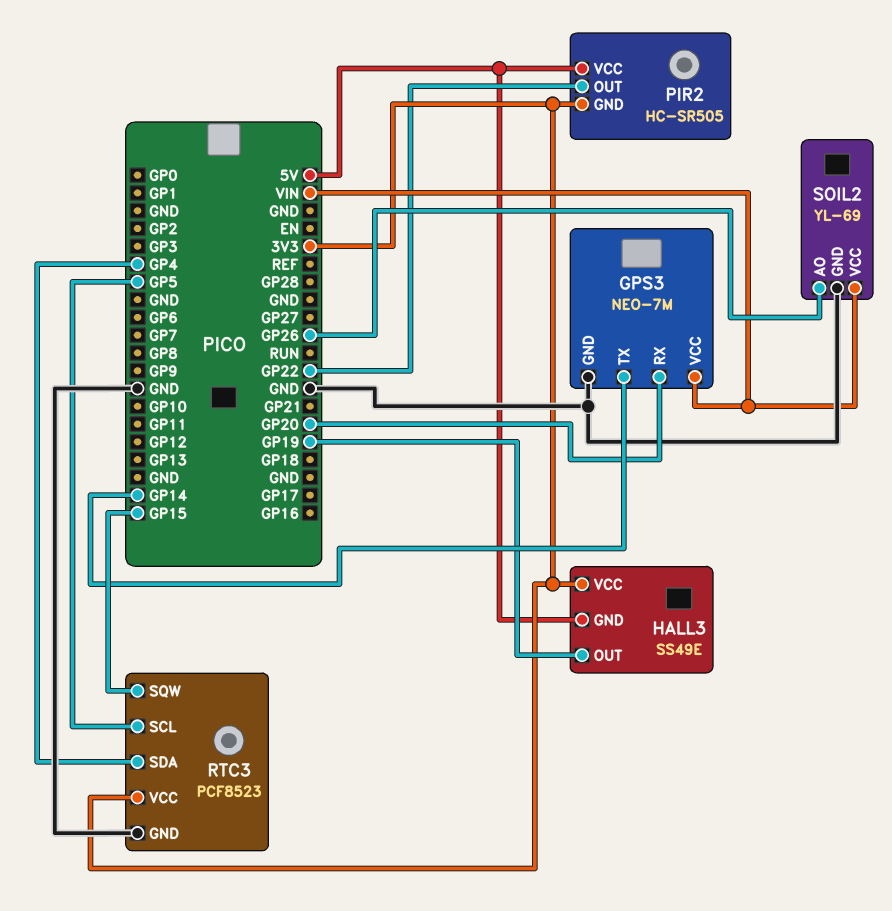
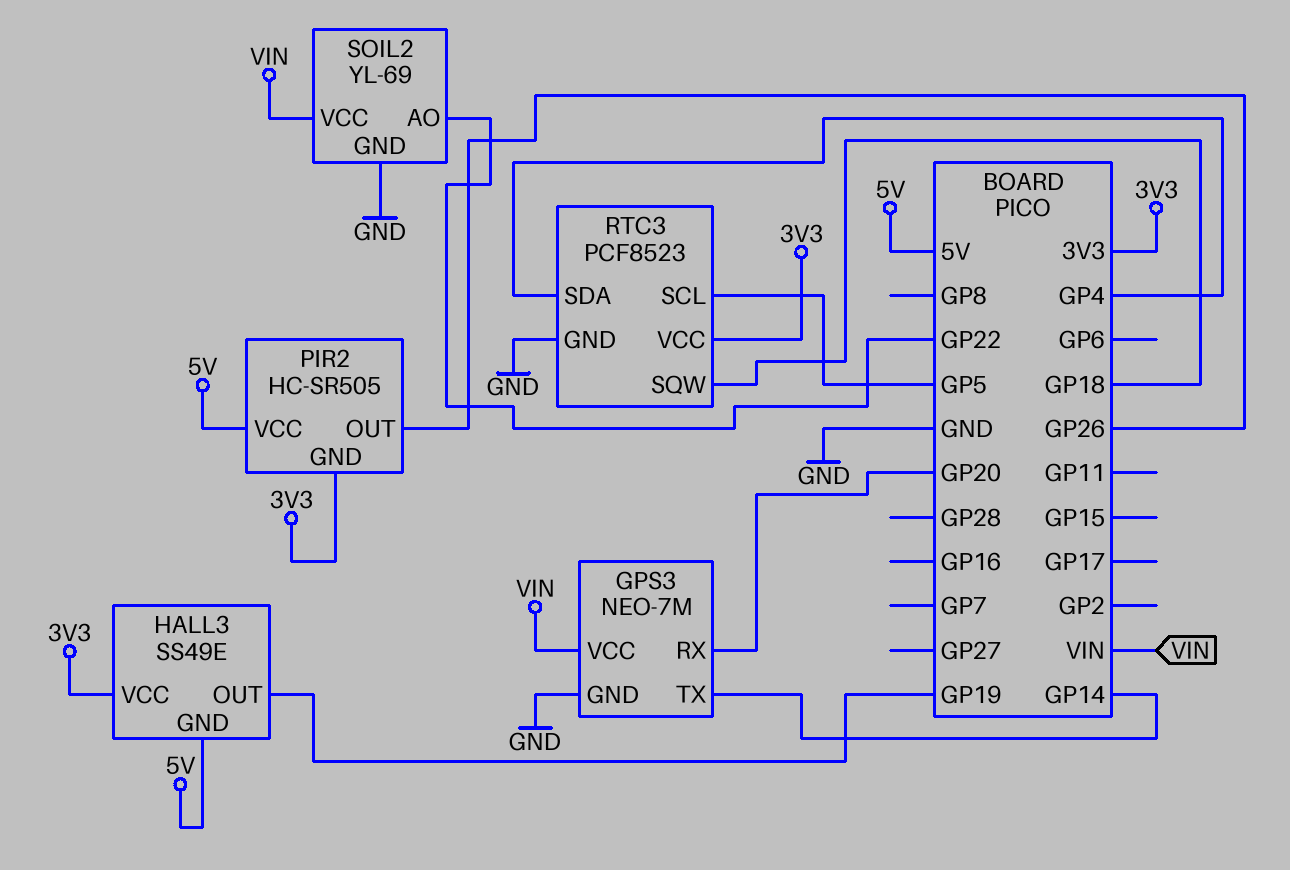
PIR2 pin OUT: GP22 -> GP26
RTC3 pin SQW: GP15 -> GP18
SOIL2 pin AO: GP26 -> GP22

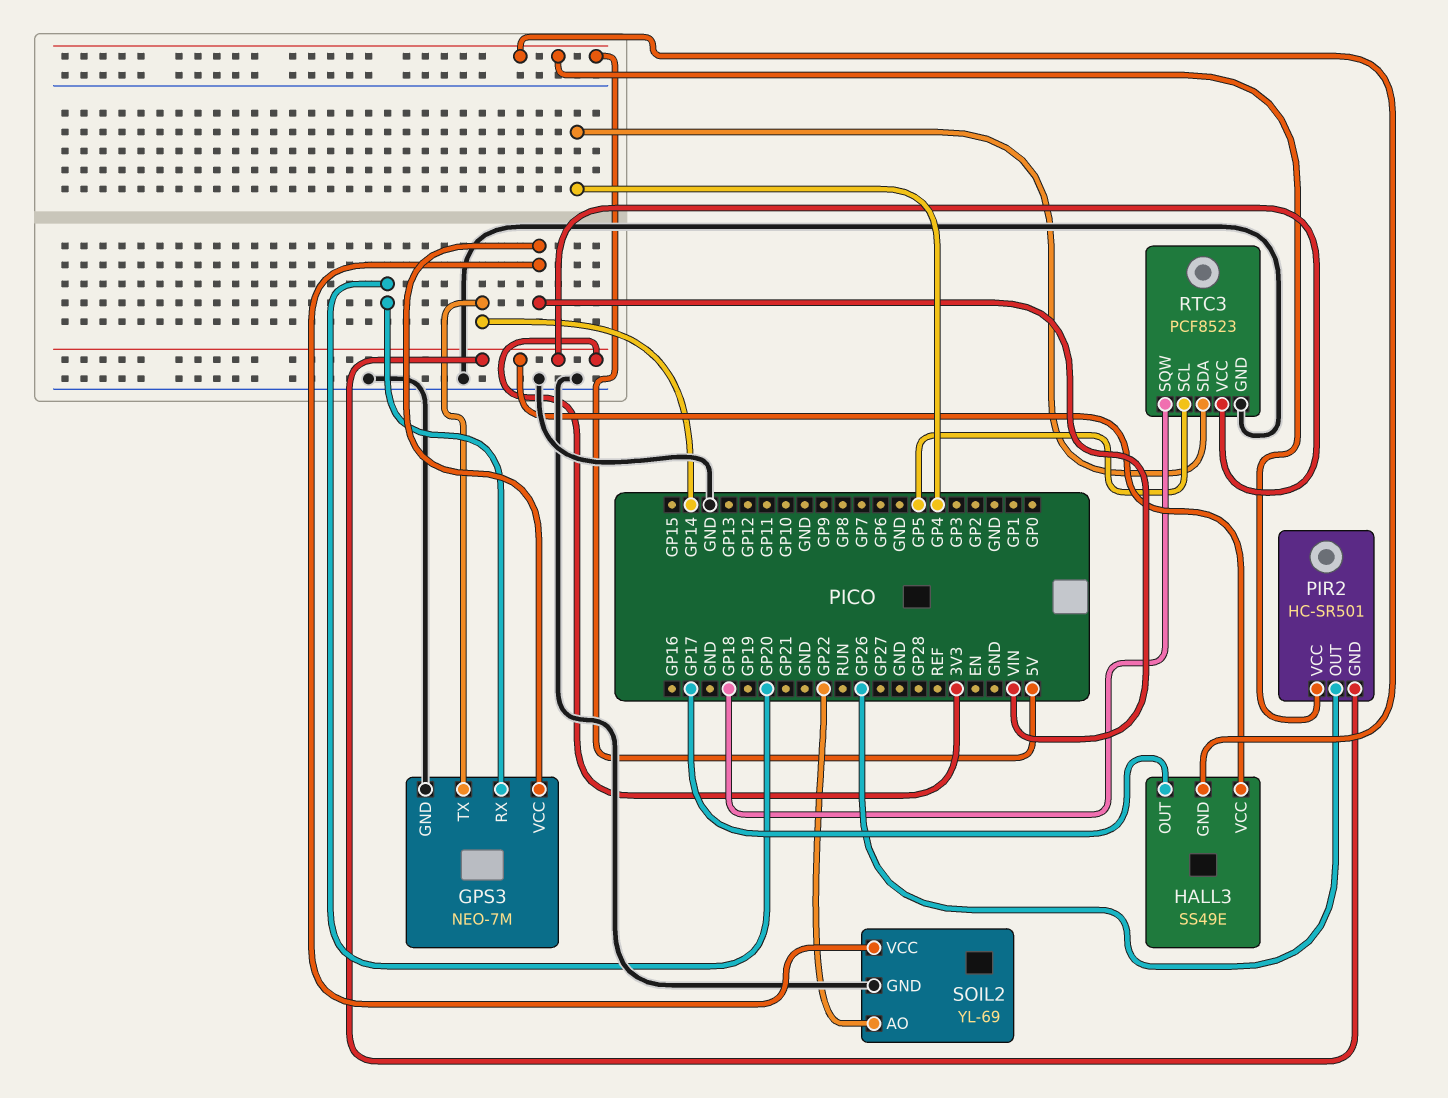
HALL3 pin OUT: GP19 -> GP17
PIR2: HC-SR505 -> HC-SR501

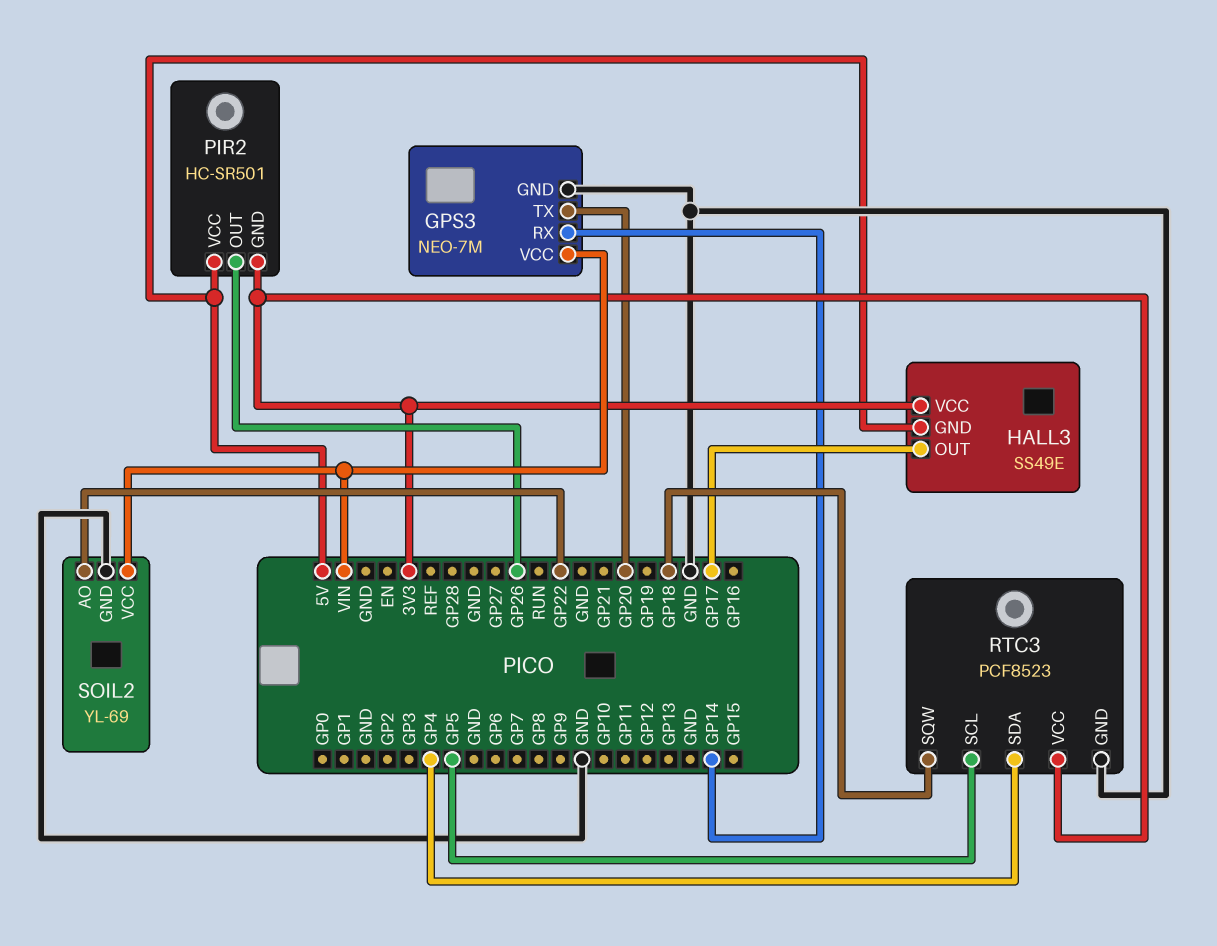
GPS3 pin RX: GP20 -> GP14
GPS3 pin TX: GP14 -> GP20

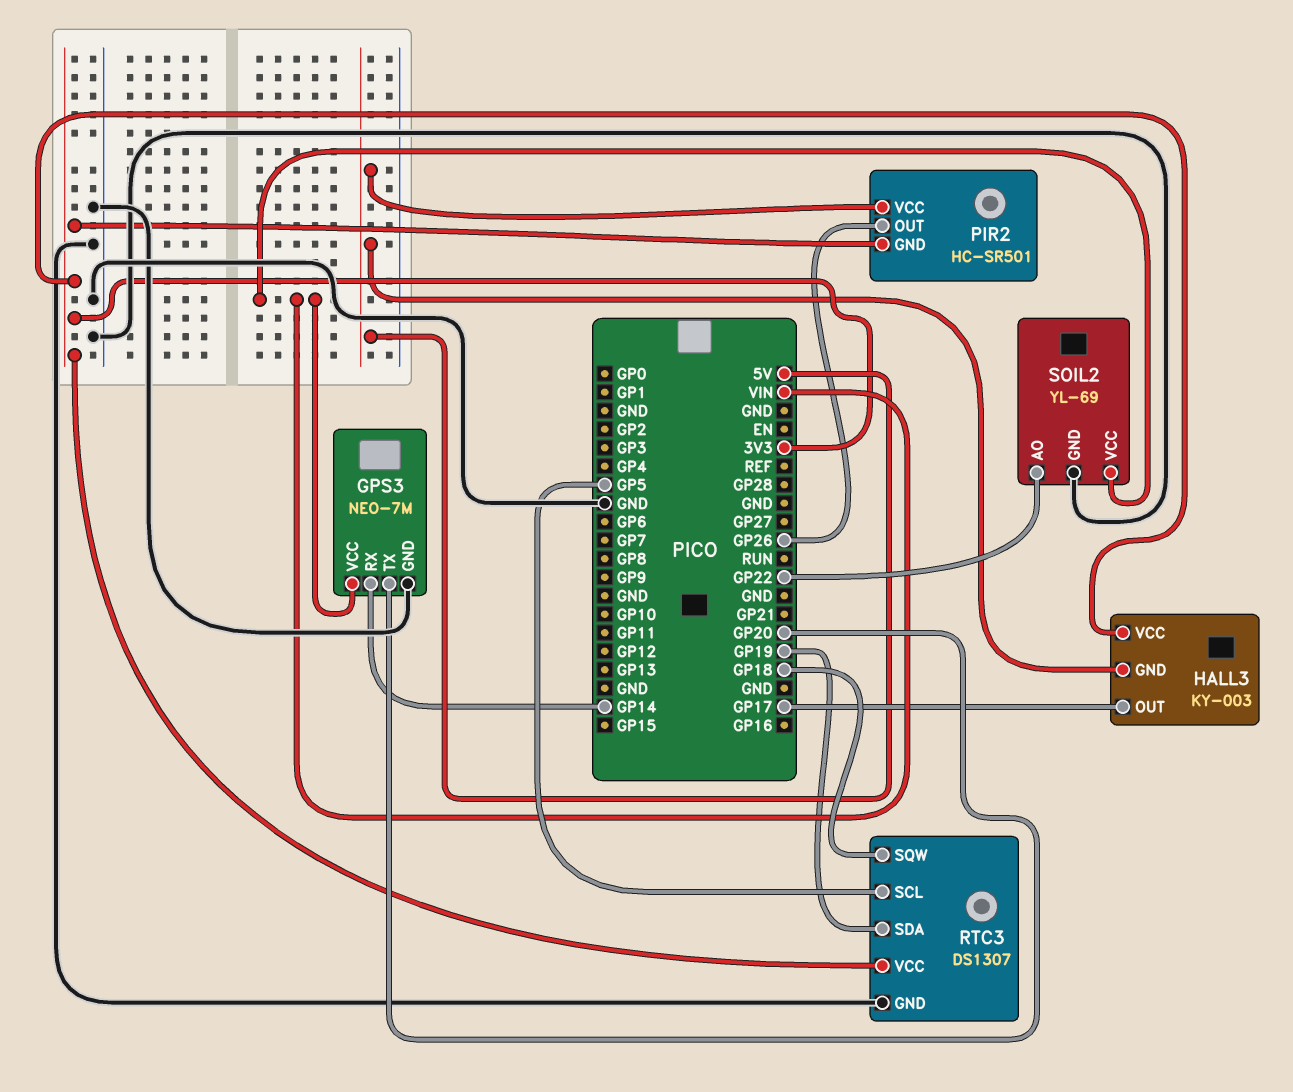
HALL3: SS49E -> KY-003
RTC3: PCF8523 -> DS1307
RTC3 pin SDA: GP4 -> GP19

